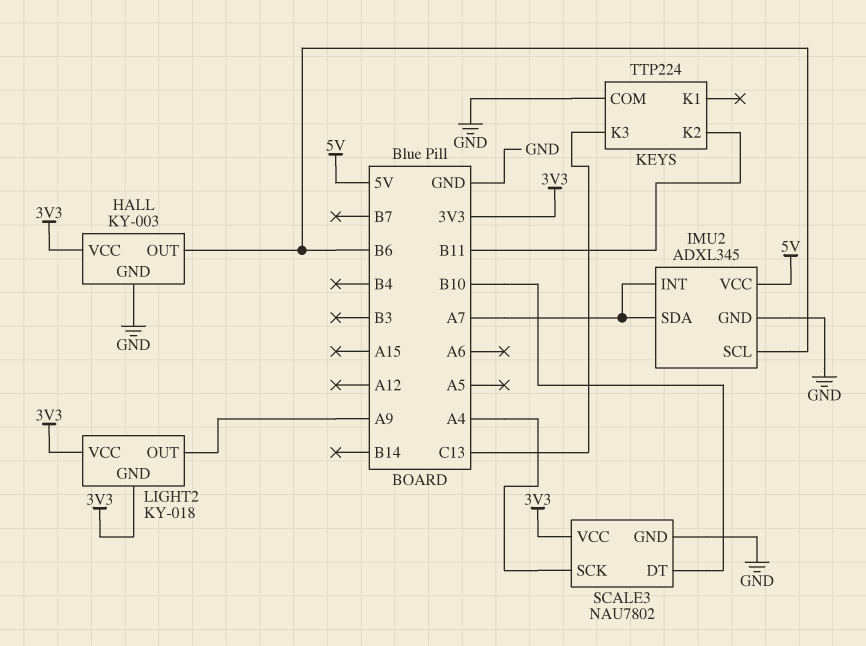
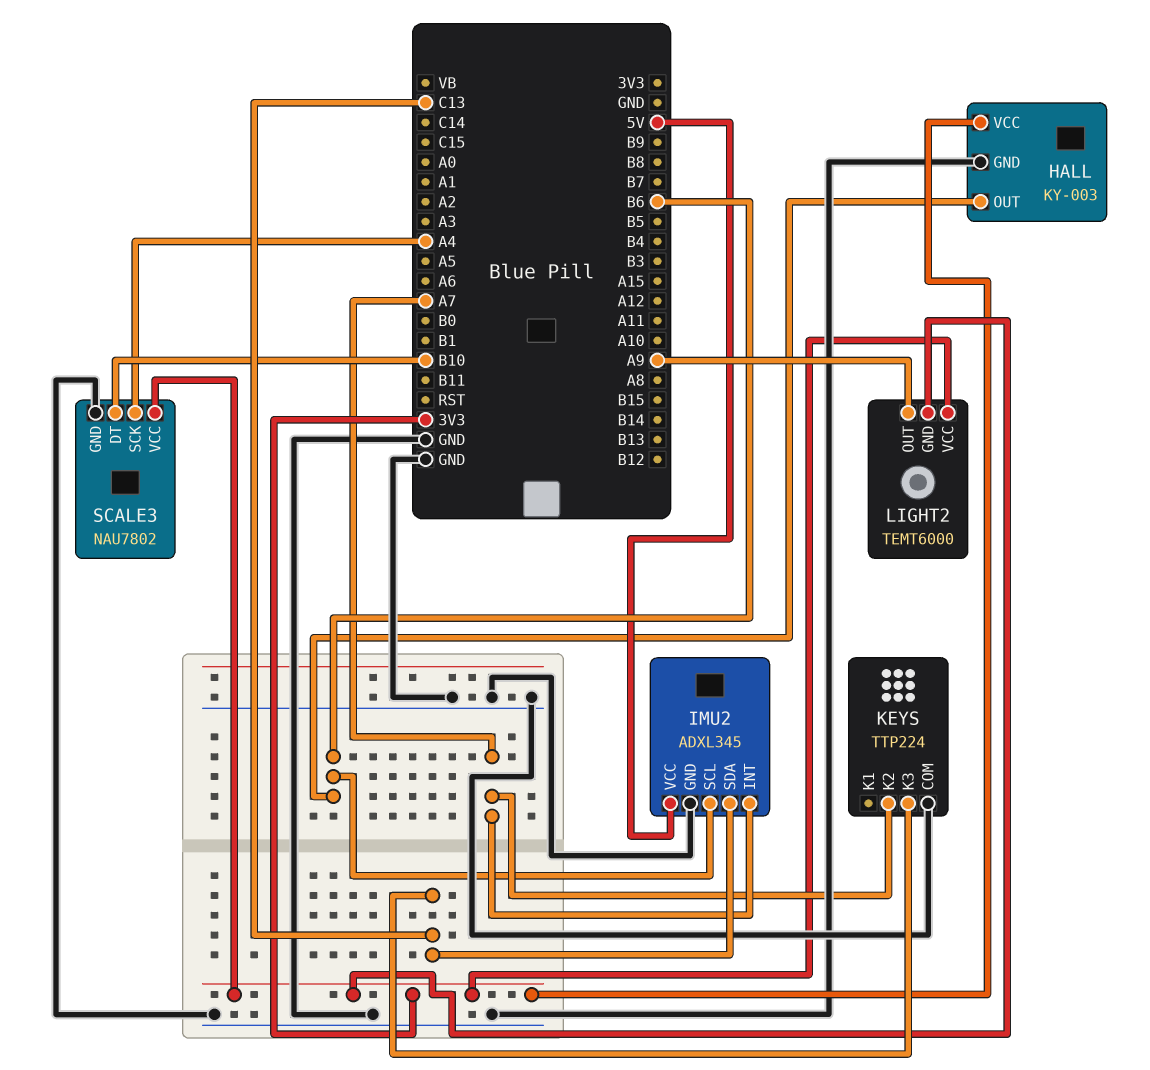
IMU2 pin SDA: A7 -> C13
KEYS pin K2: B11 -> A7
LIGHT2: KY-018 -> TEMT6000

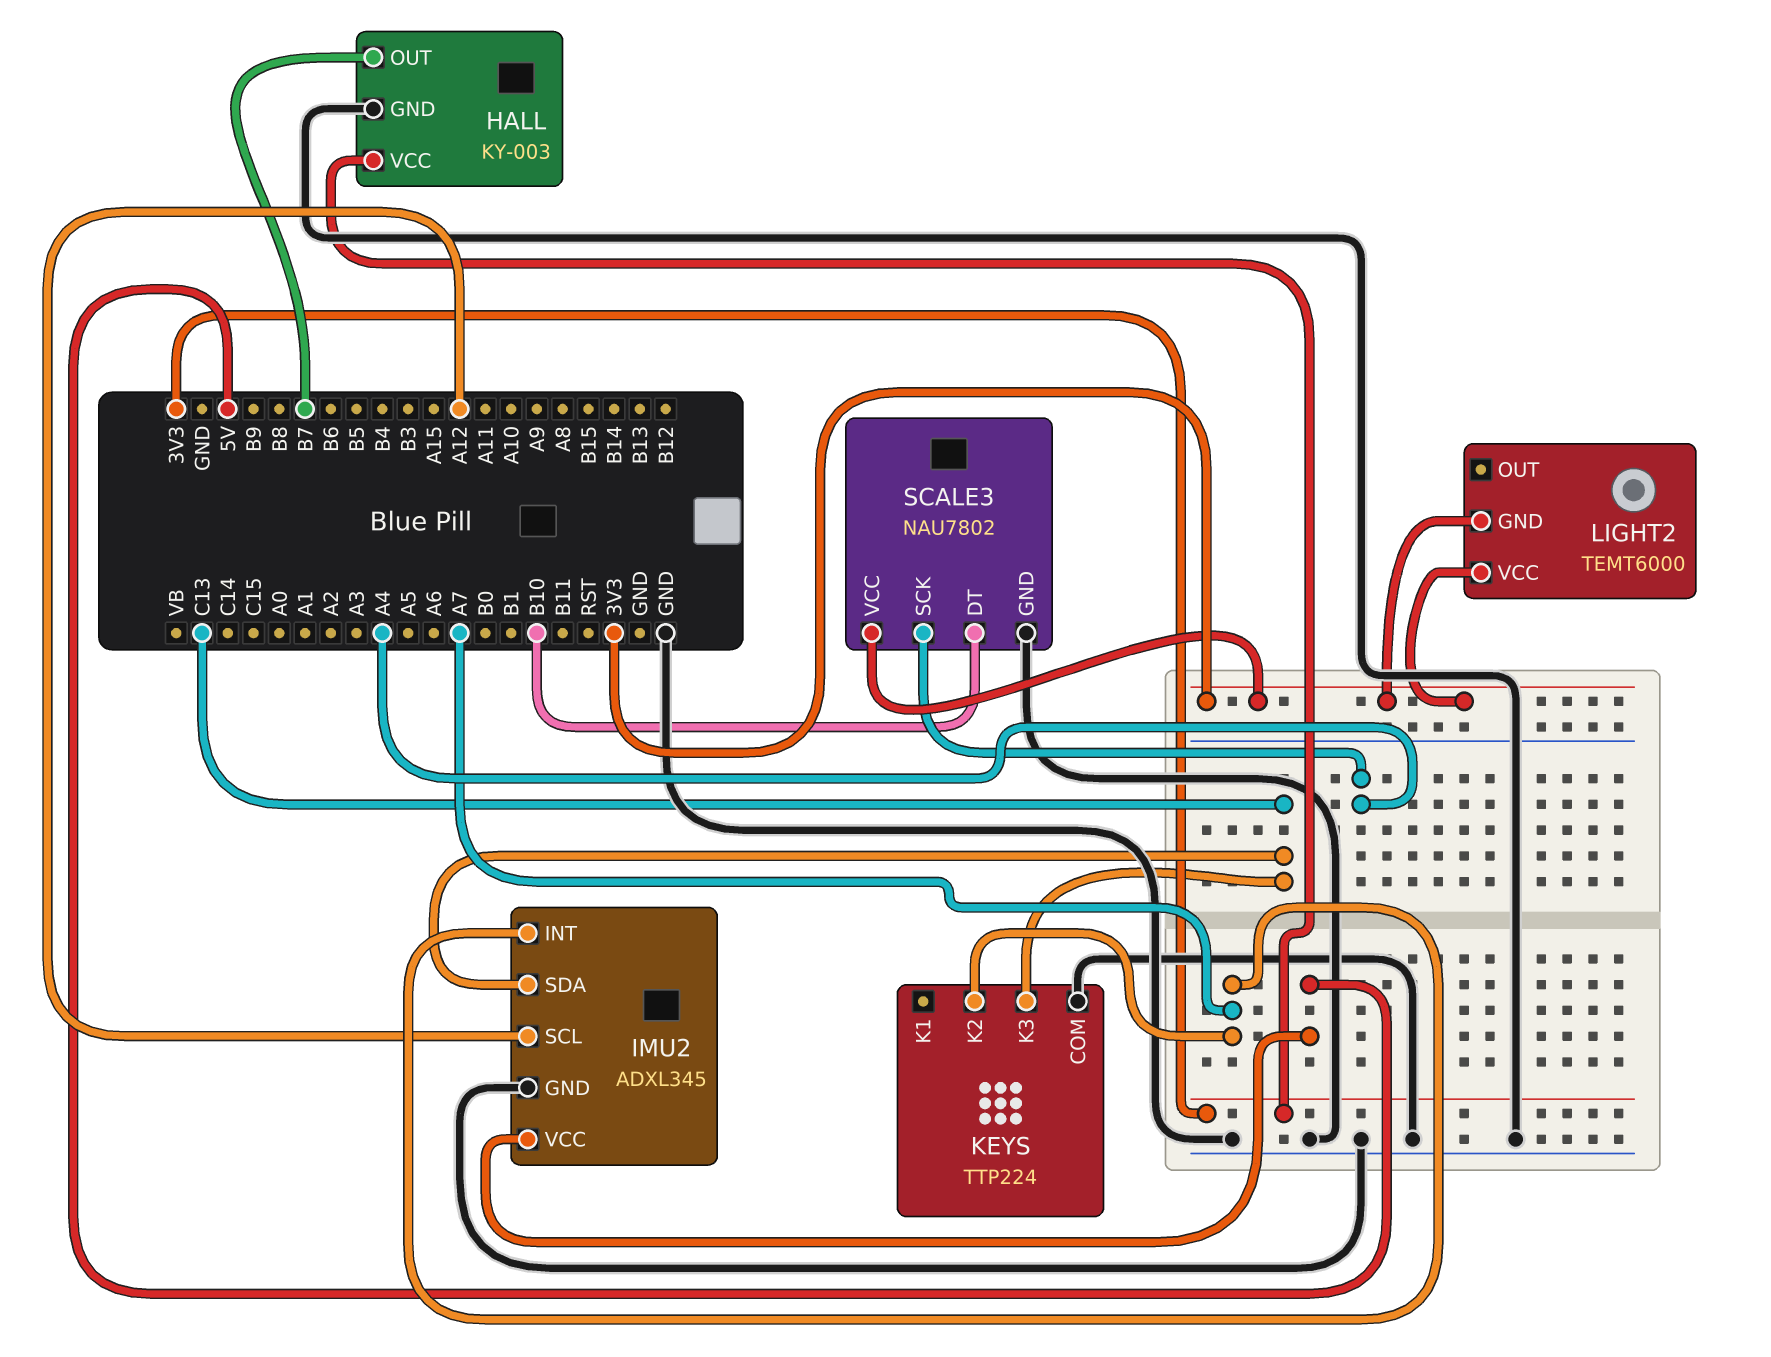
HALL pin OUT: B6 -> B7
IMU2 pin SCL: B6 -> A12
LIGHT2 pin OUT: A9 -> none

